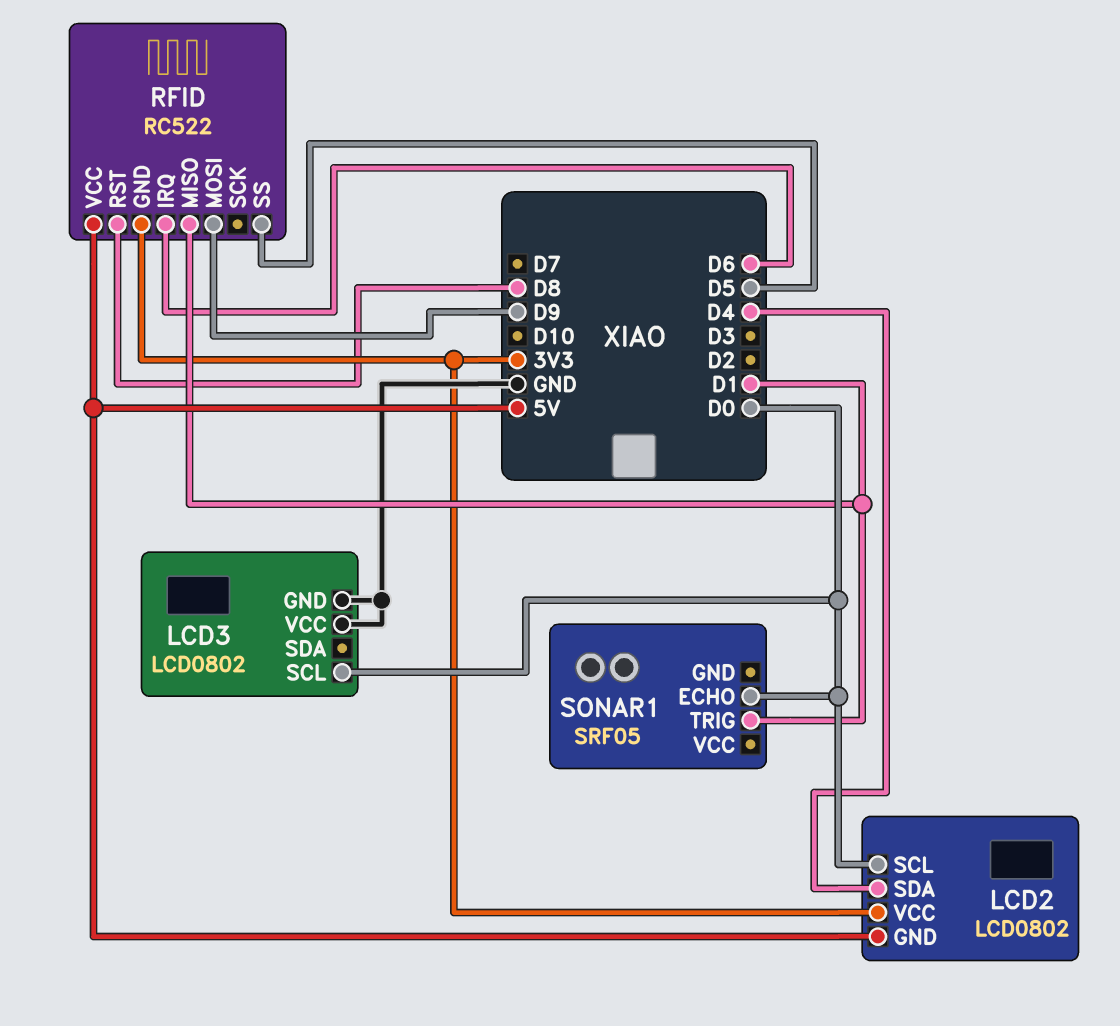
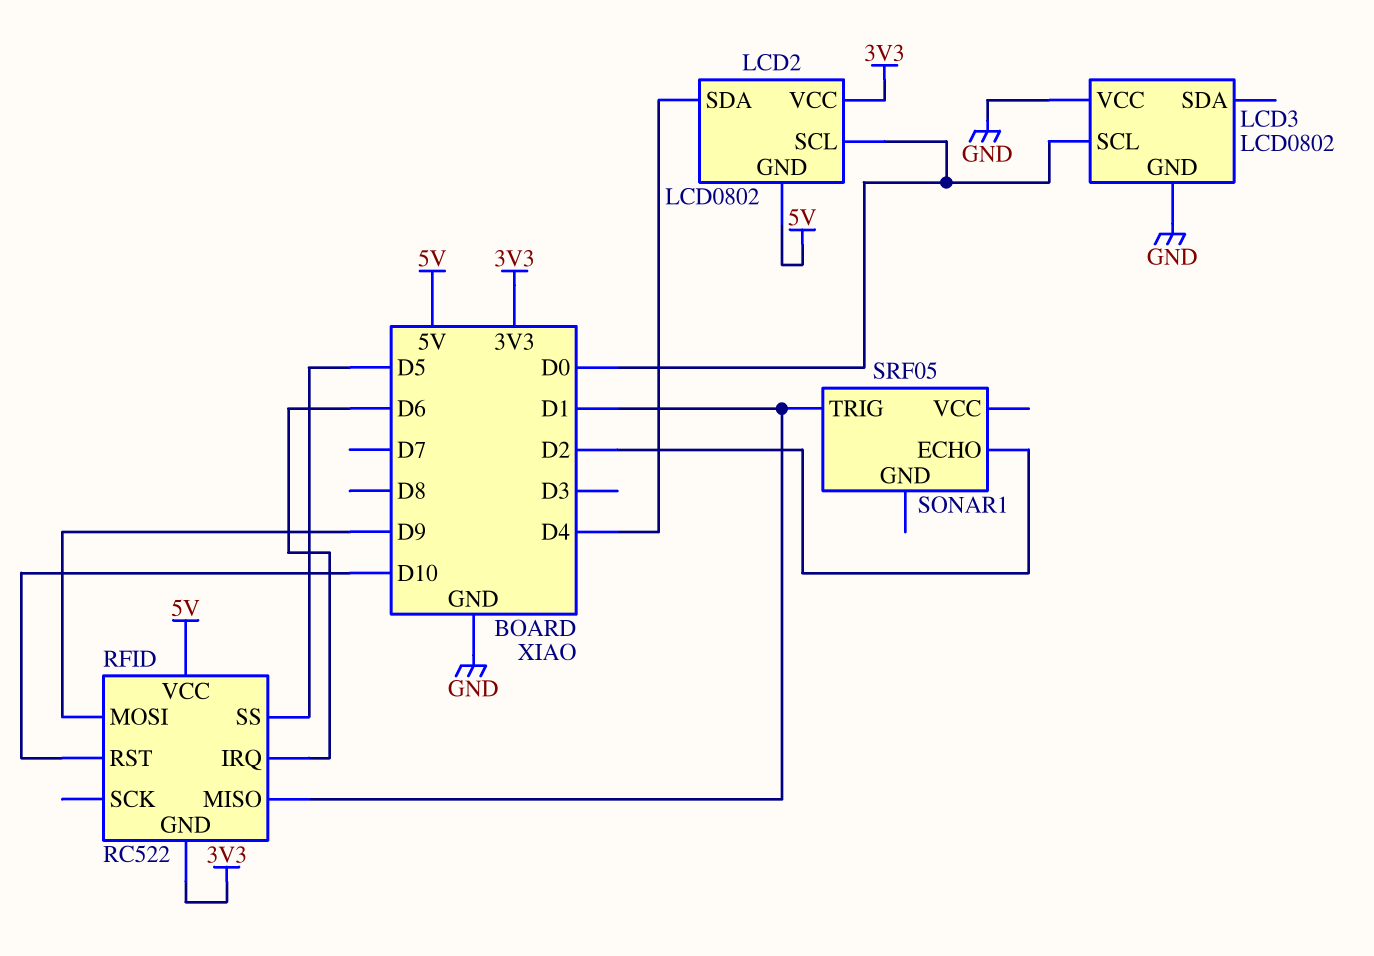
RFID pin RST: D8 -> D10
SONAR1 pin ECHO: D0 -> D2

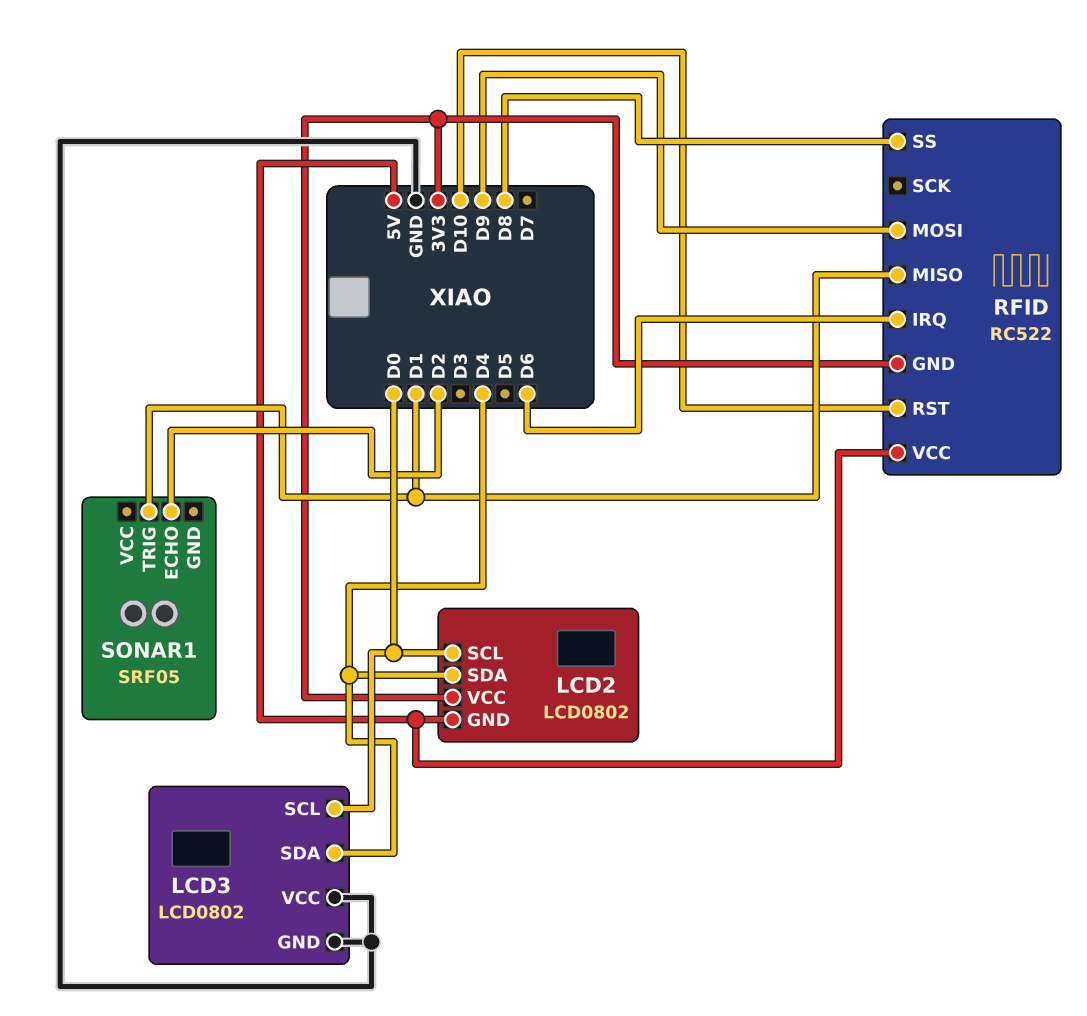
LCD3 pin SDA: none -> D4
RFID pin SS: D5 -> D8

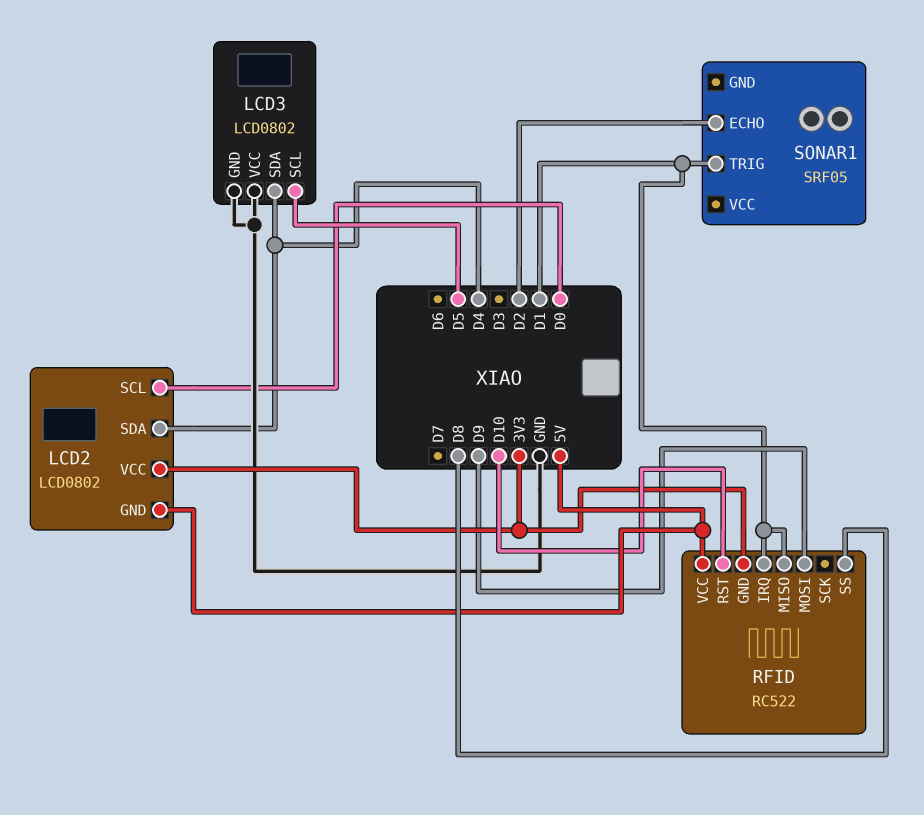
LCD3 pin SCL: D0 -> D5
RFID pin IRQ: D6 -> D1

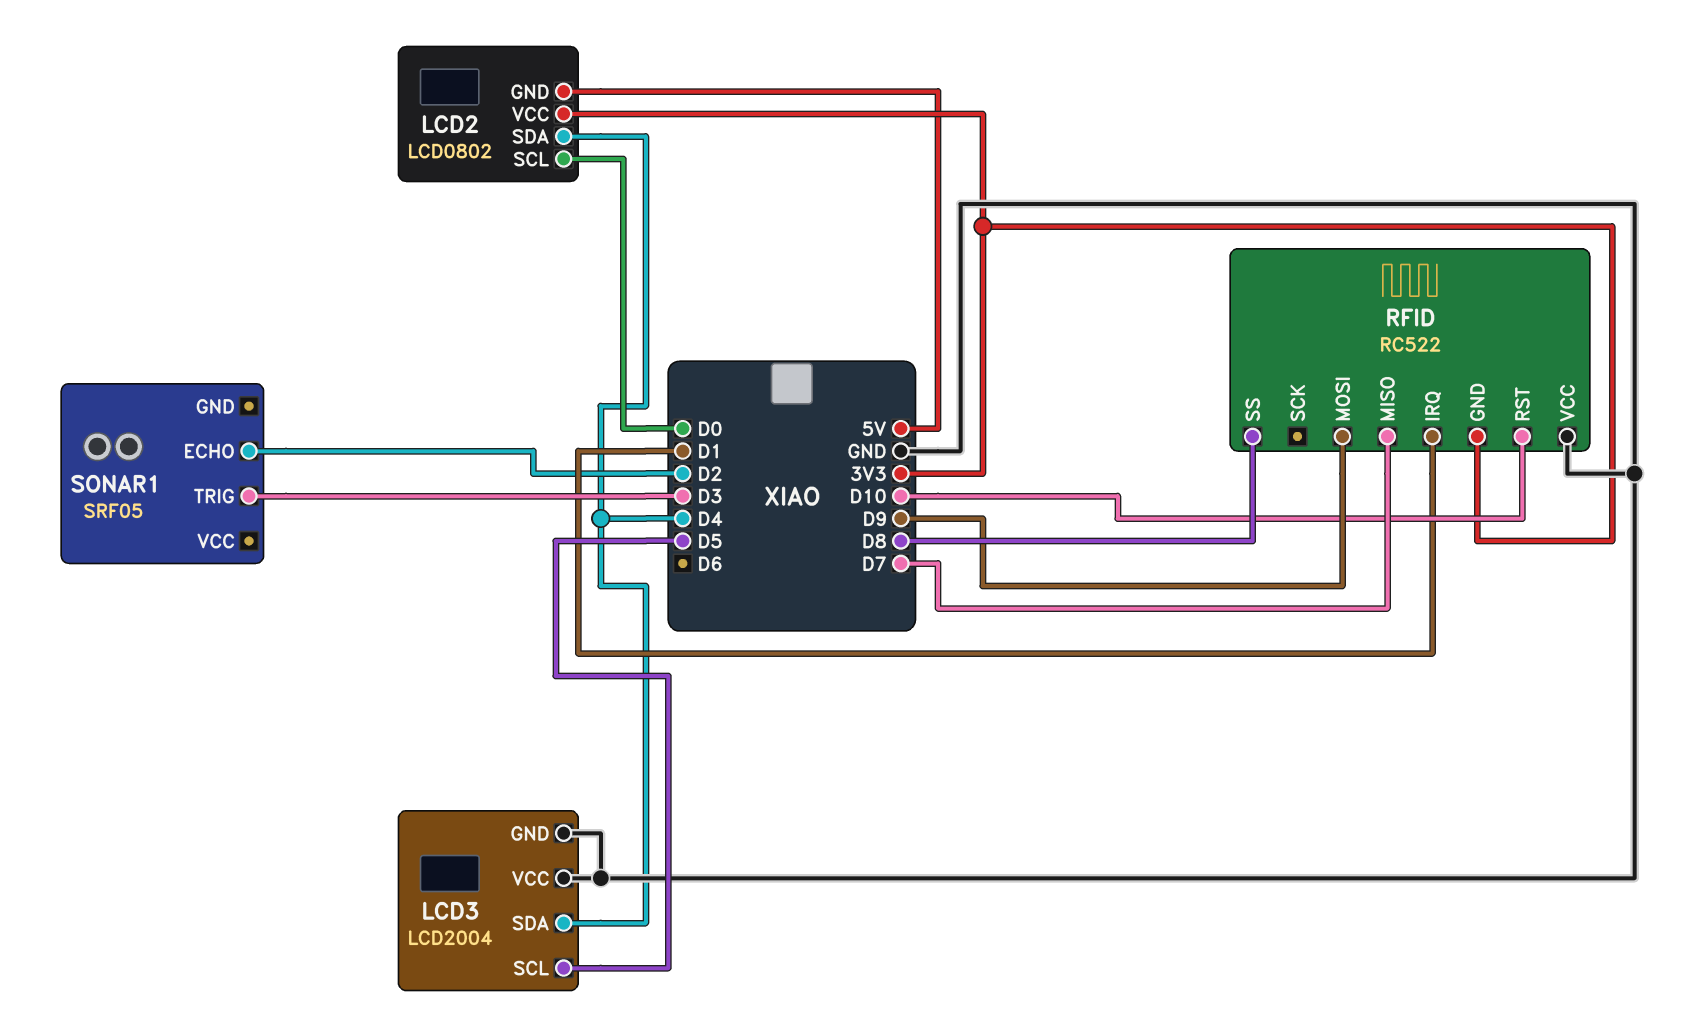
LCD3: LCD0802 -> LCD2004
RFID pin MISO: D1 -> D7
RFID pin VCC: 5V -> GND
SONAR1 pin TRIG: D1 -> D3

